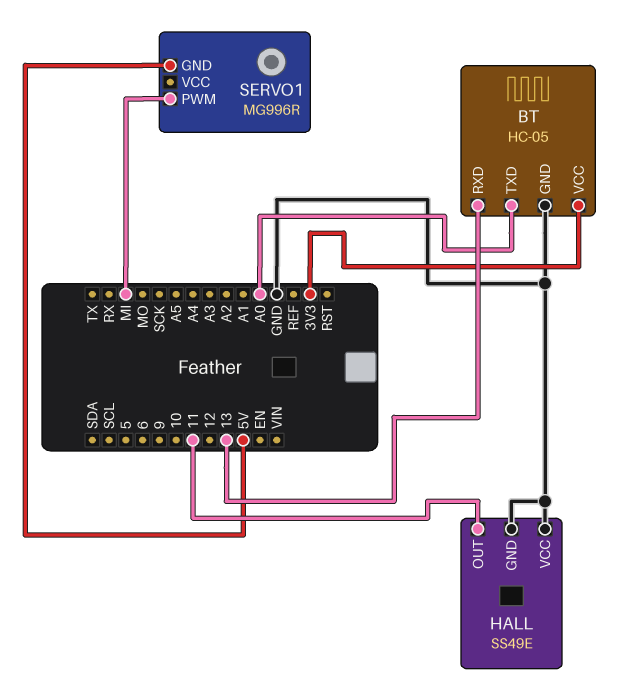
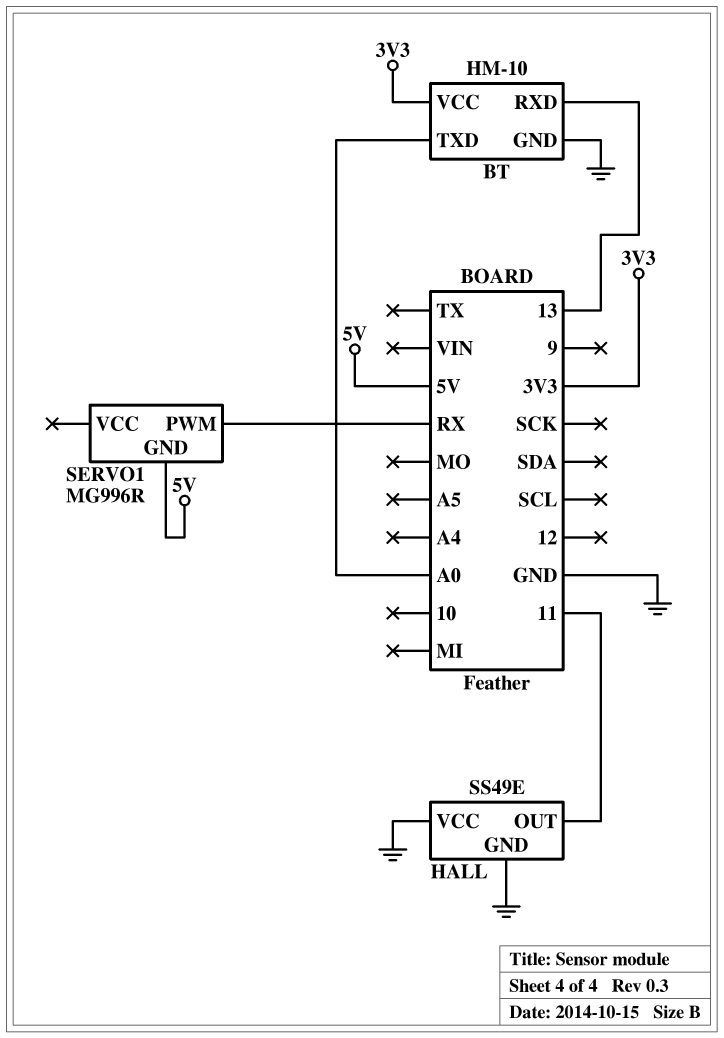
BT: HC-05 -> HM-10
SERVO1 pin PWM: MI -> RX

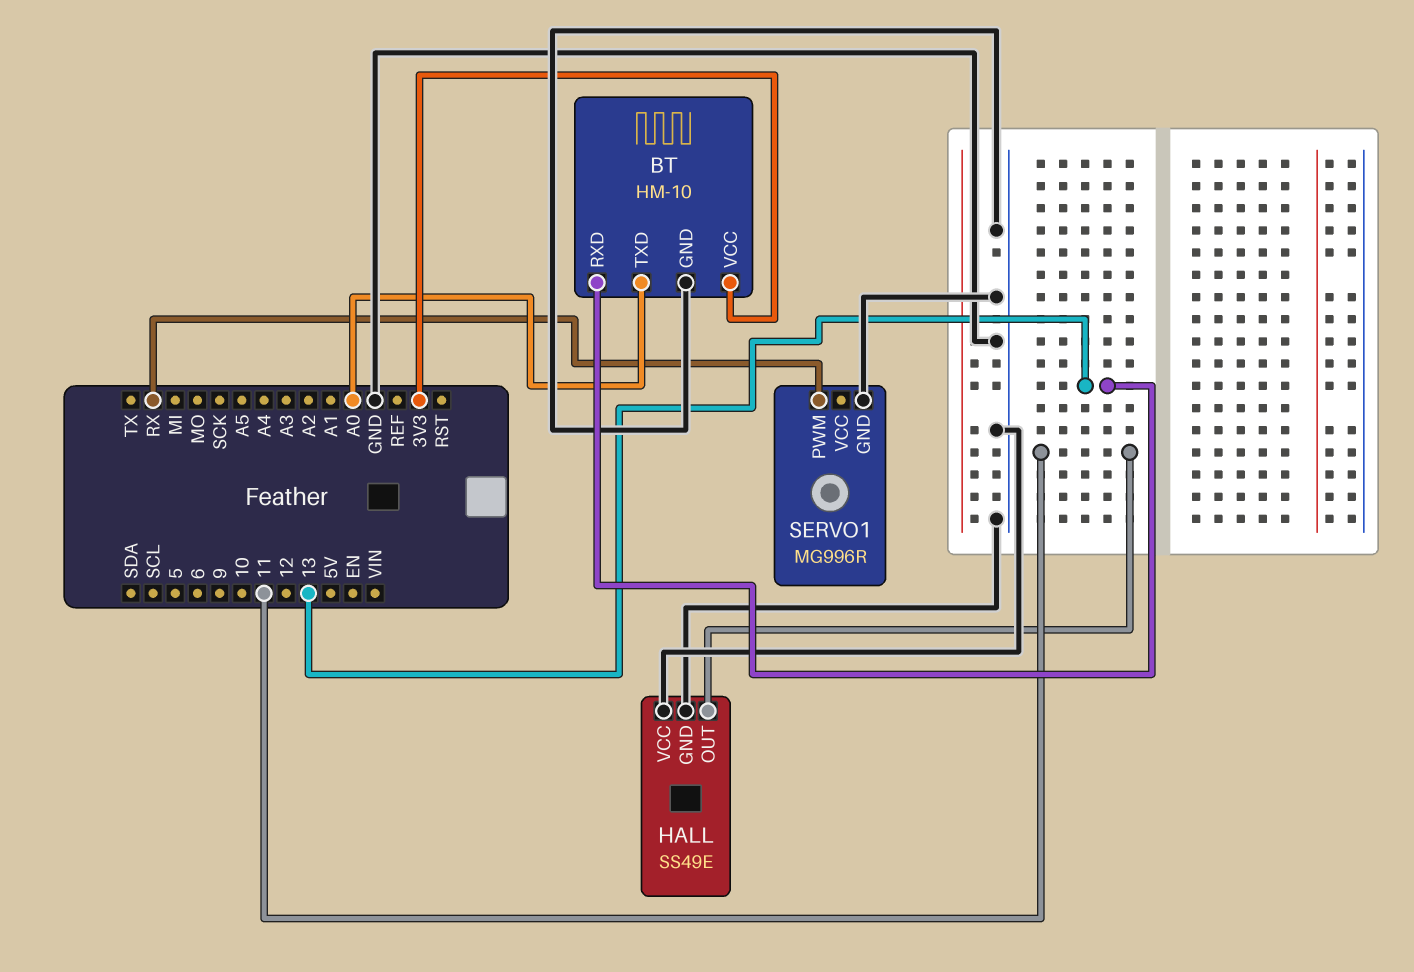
SERVO1 pin GND: 5V -> GND

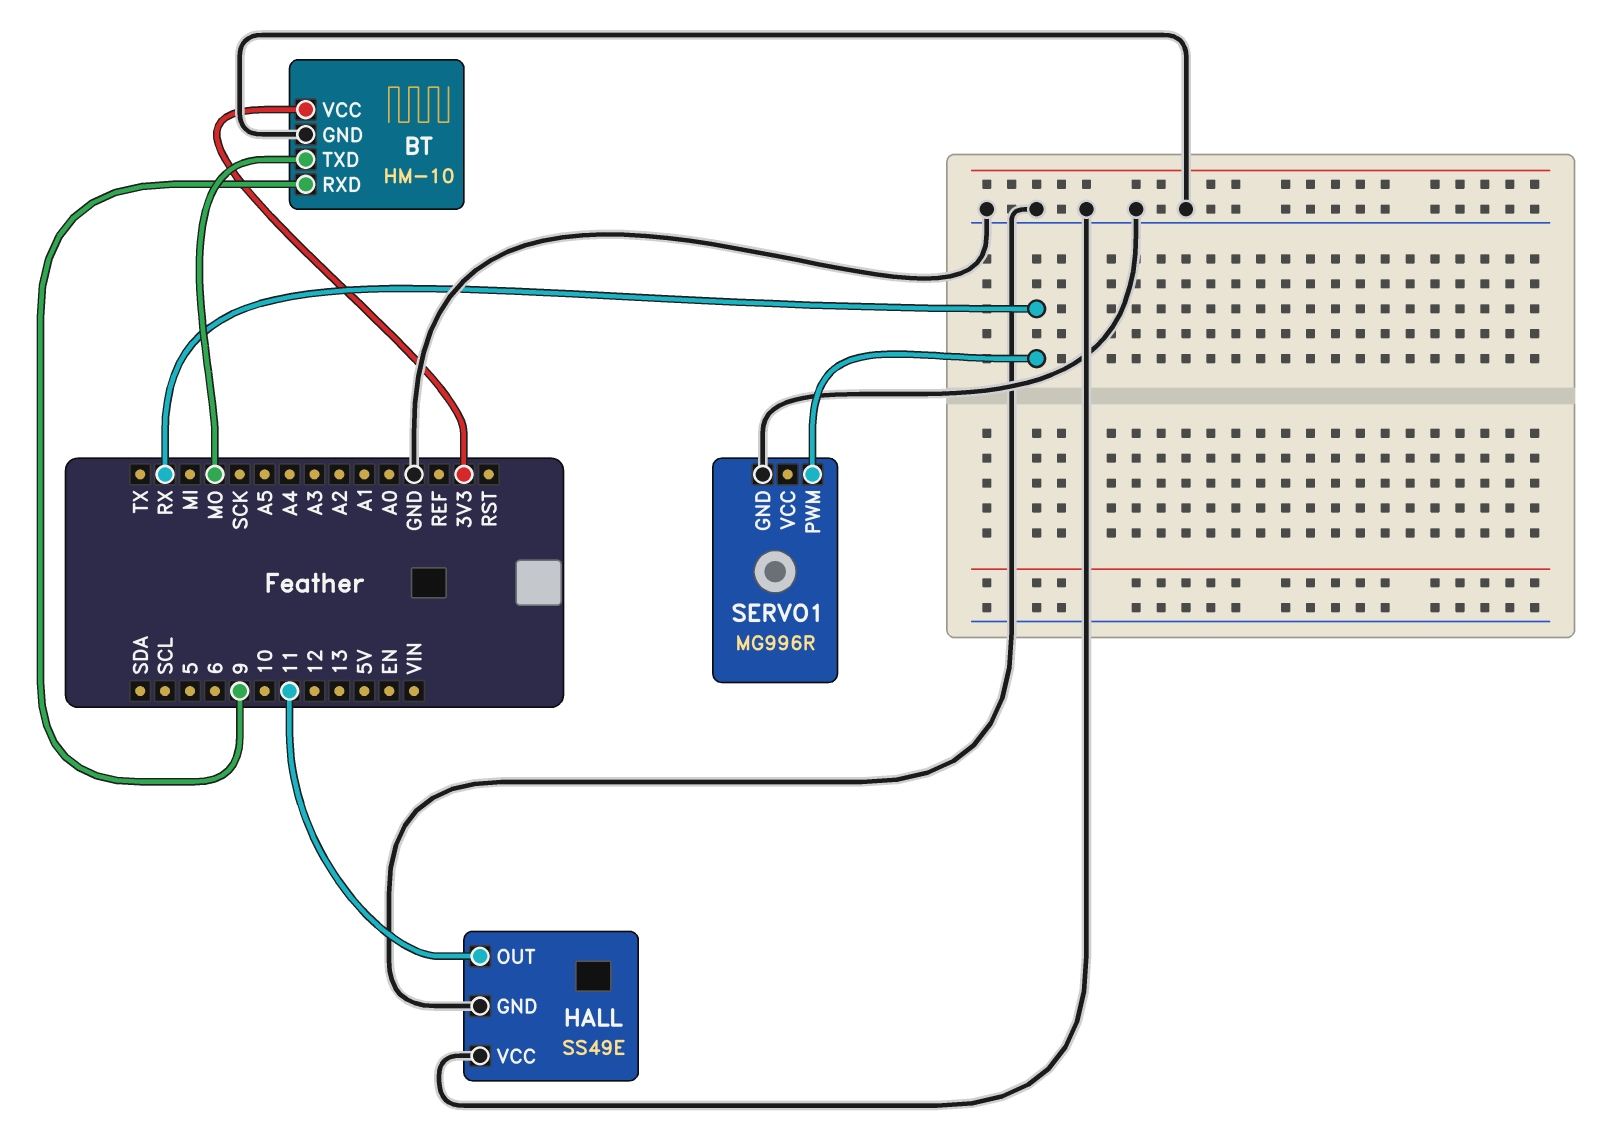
BT pin RXD: 13 -> 9
BT pin TXD: A0 -> MO

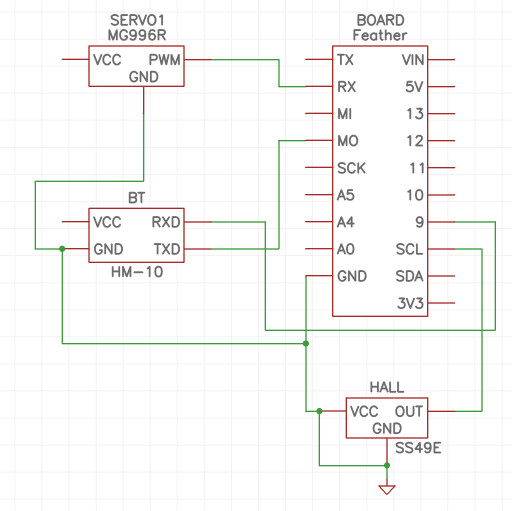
BT pin VCC: 3V3 -> none
HALL pin OUT: 11 -> SCL

